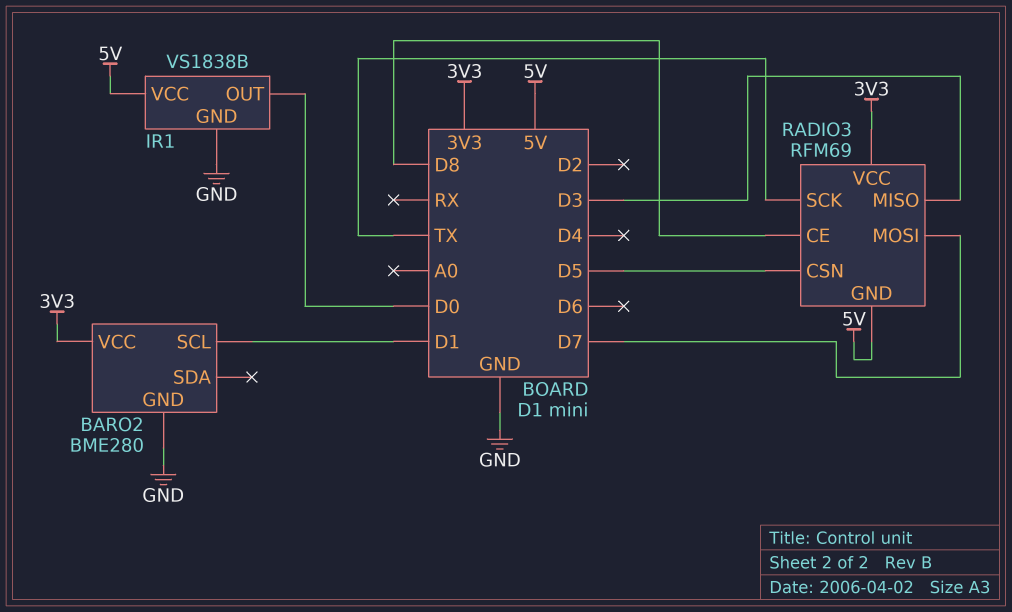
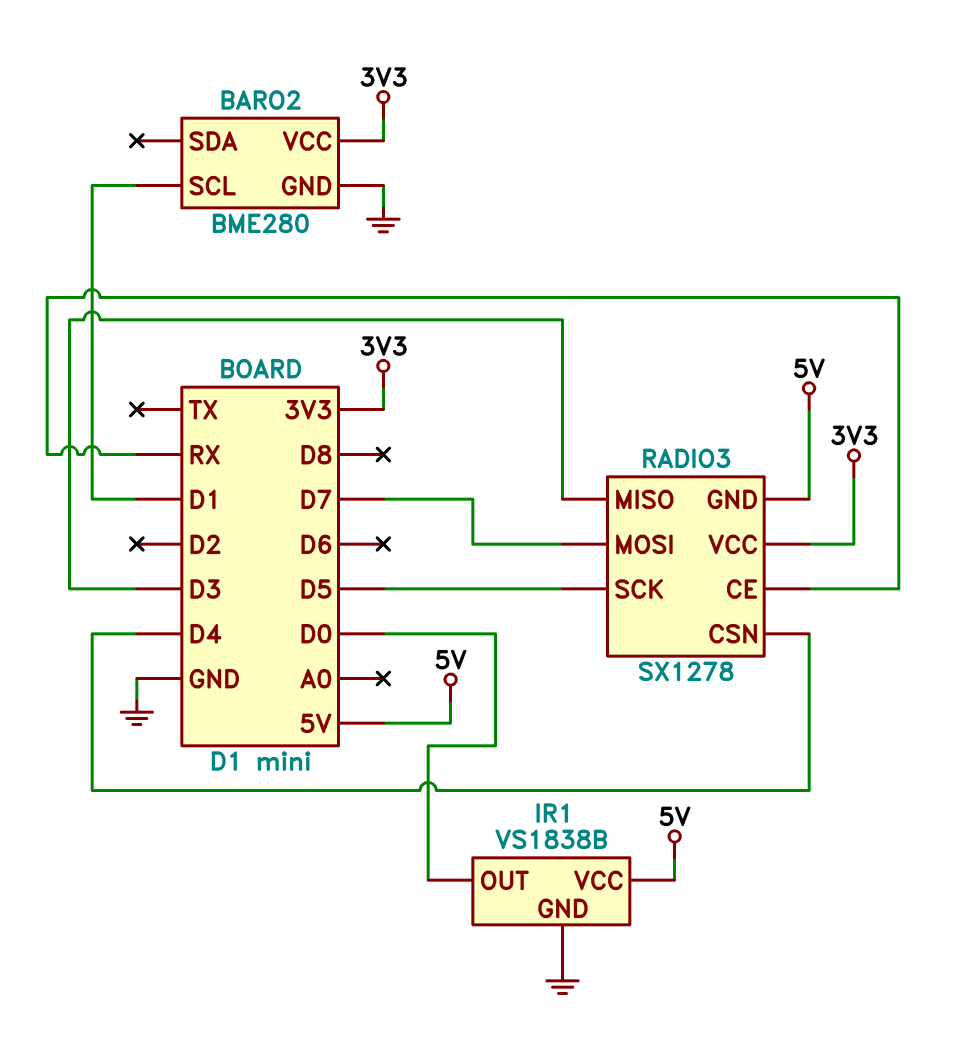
RADIO3: RFM69 -> SX1278
RADIO3 pin CE: D8 -> RX
RADIO3 pin CSN: D5 -> D4
RADIO3 pin SCK: TX -> D5

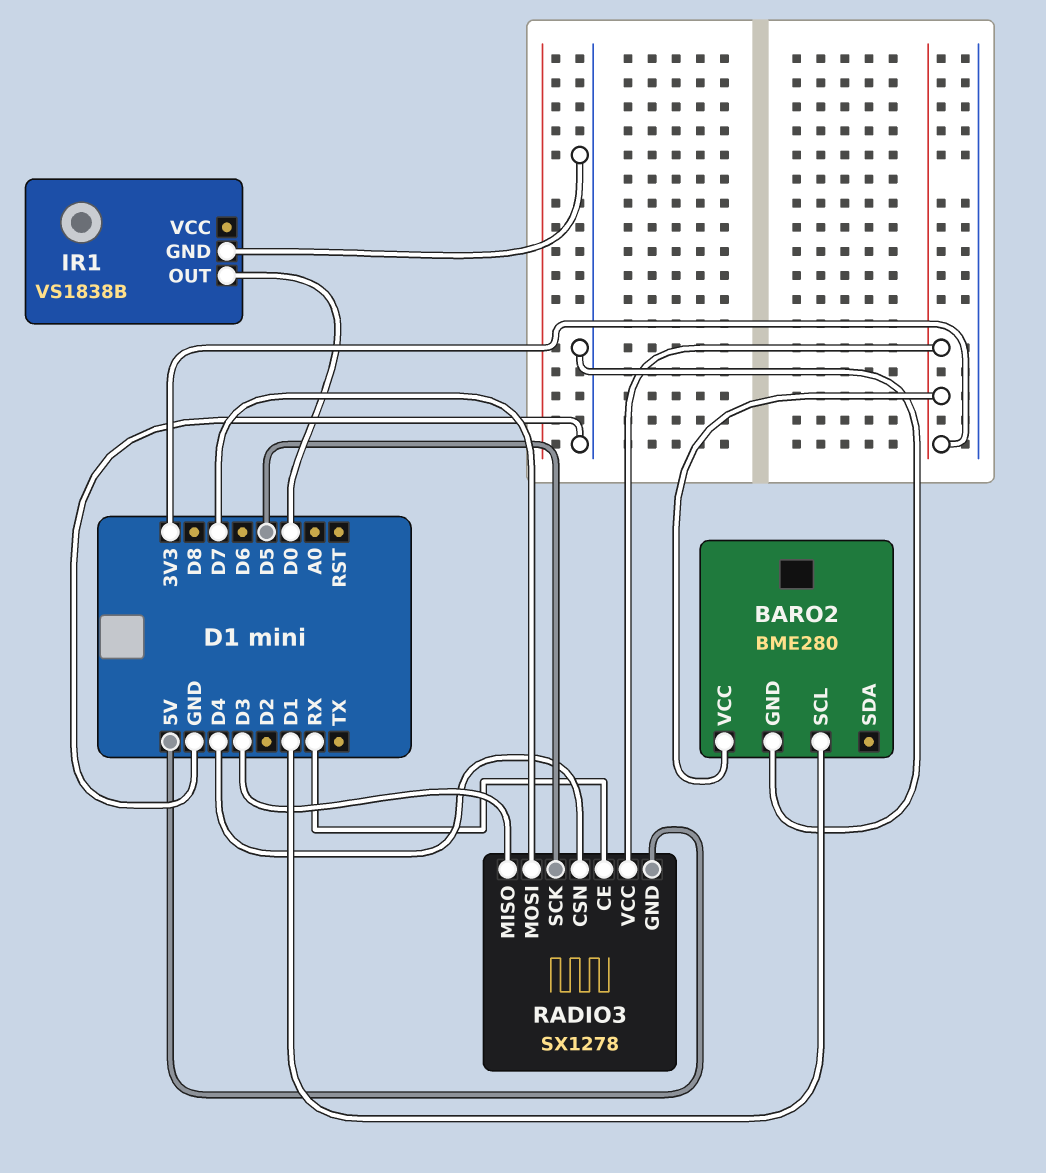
IR1 pin VCC: 5V -> none

